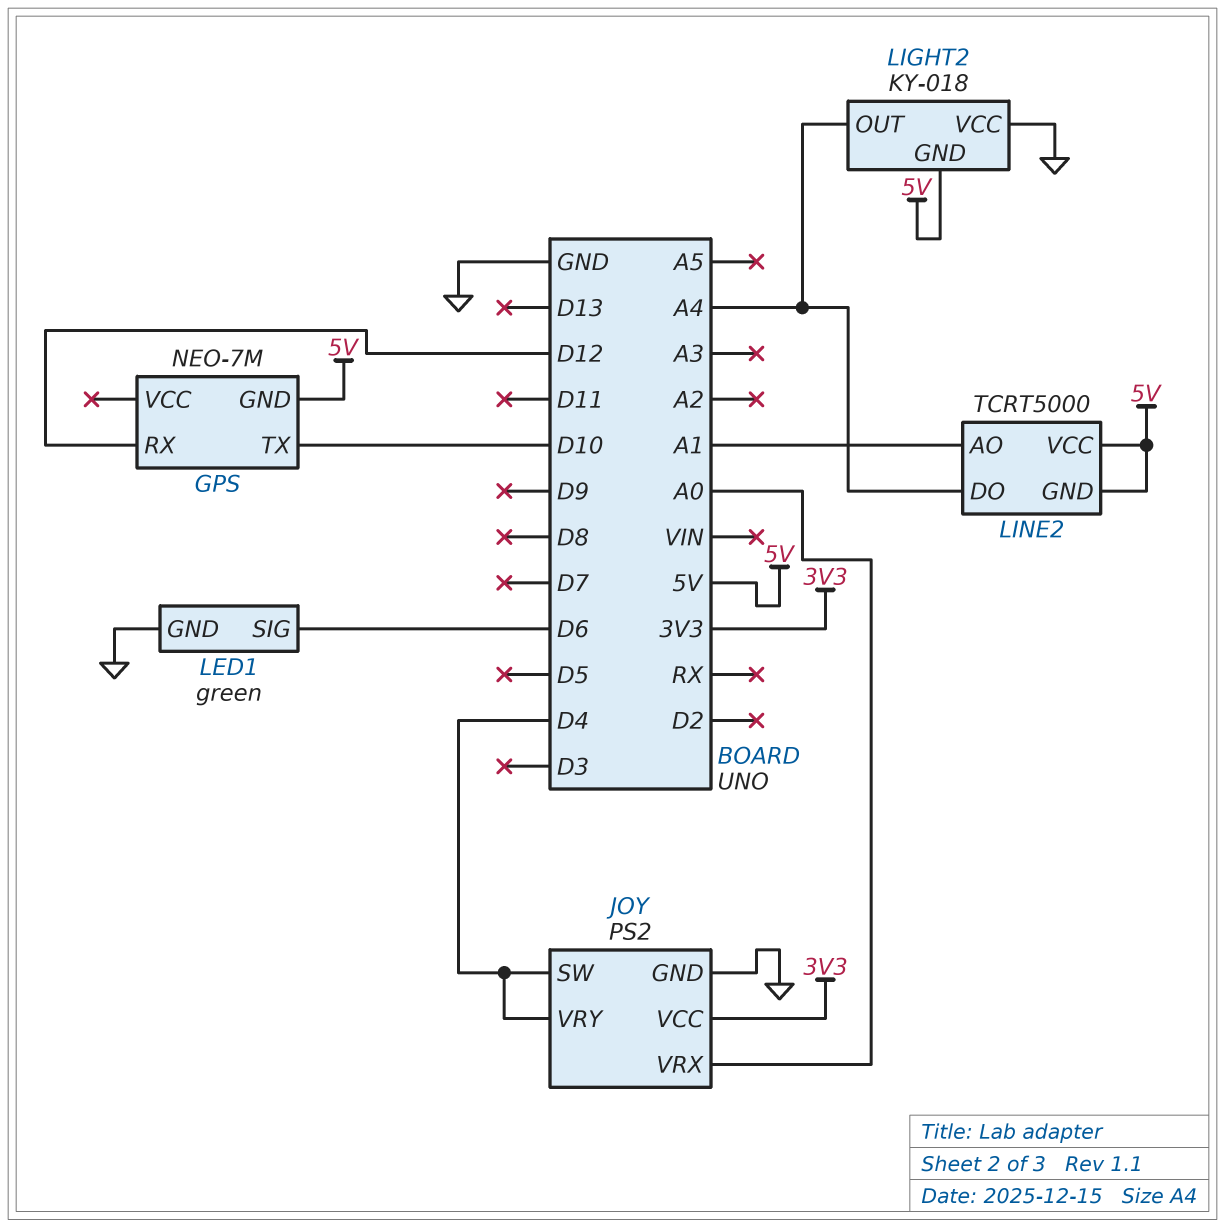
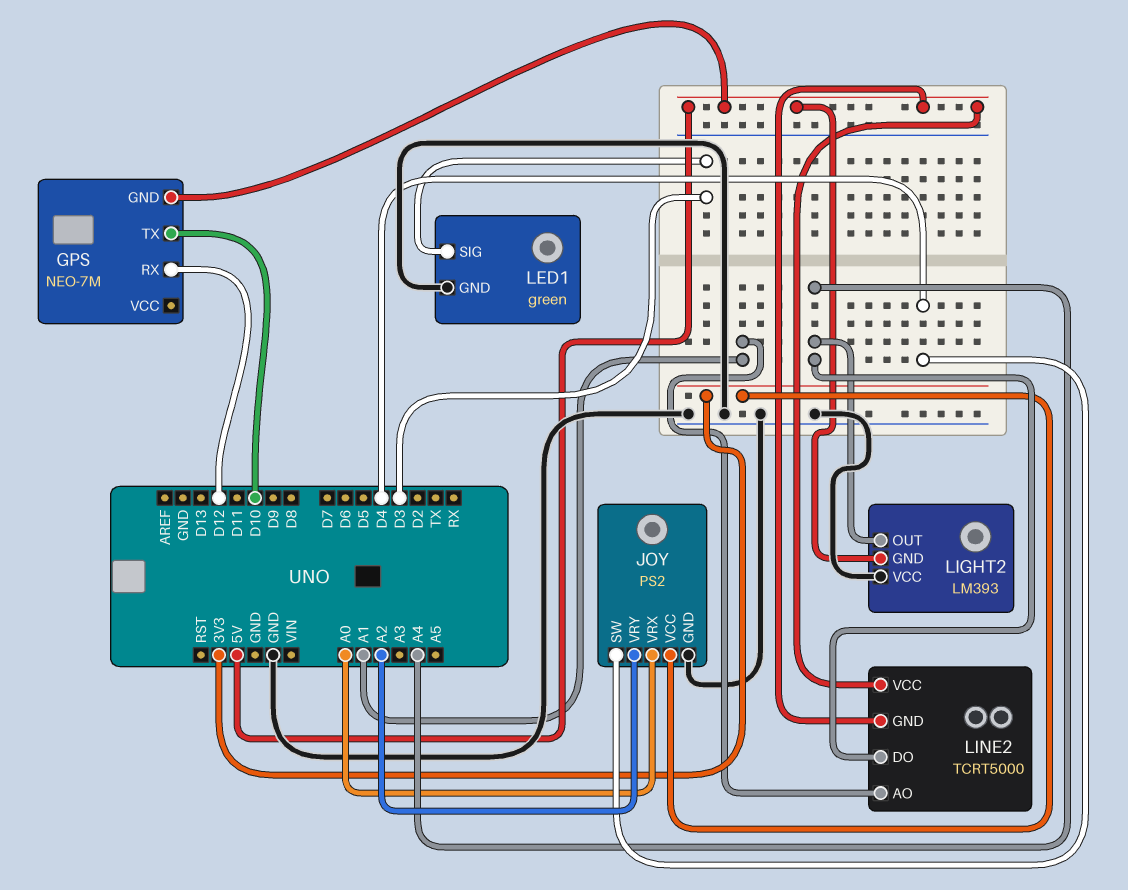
JOY pin VRY: D4 -> A2
LED1 pin SIG: D6 -> D3
LIGHT2: KY-018 -> LM393

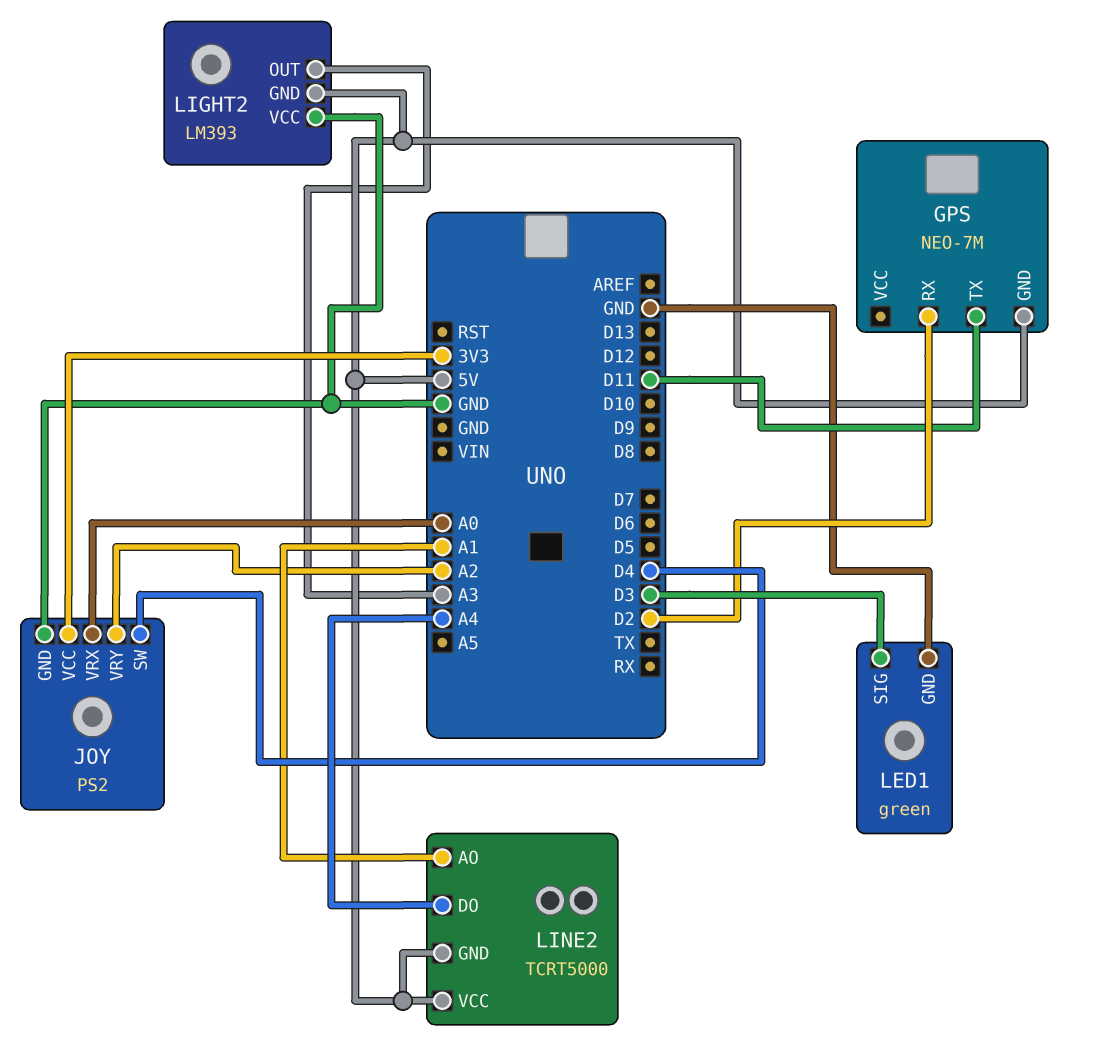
GPS pin RX: D12 -> D2
GPS pin TX: D10 -> D11
LIGHT2 pin OUT: A4 -> A3

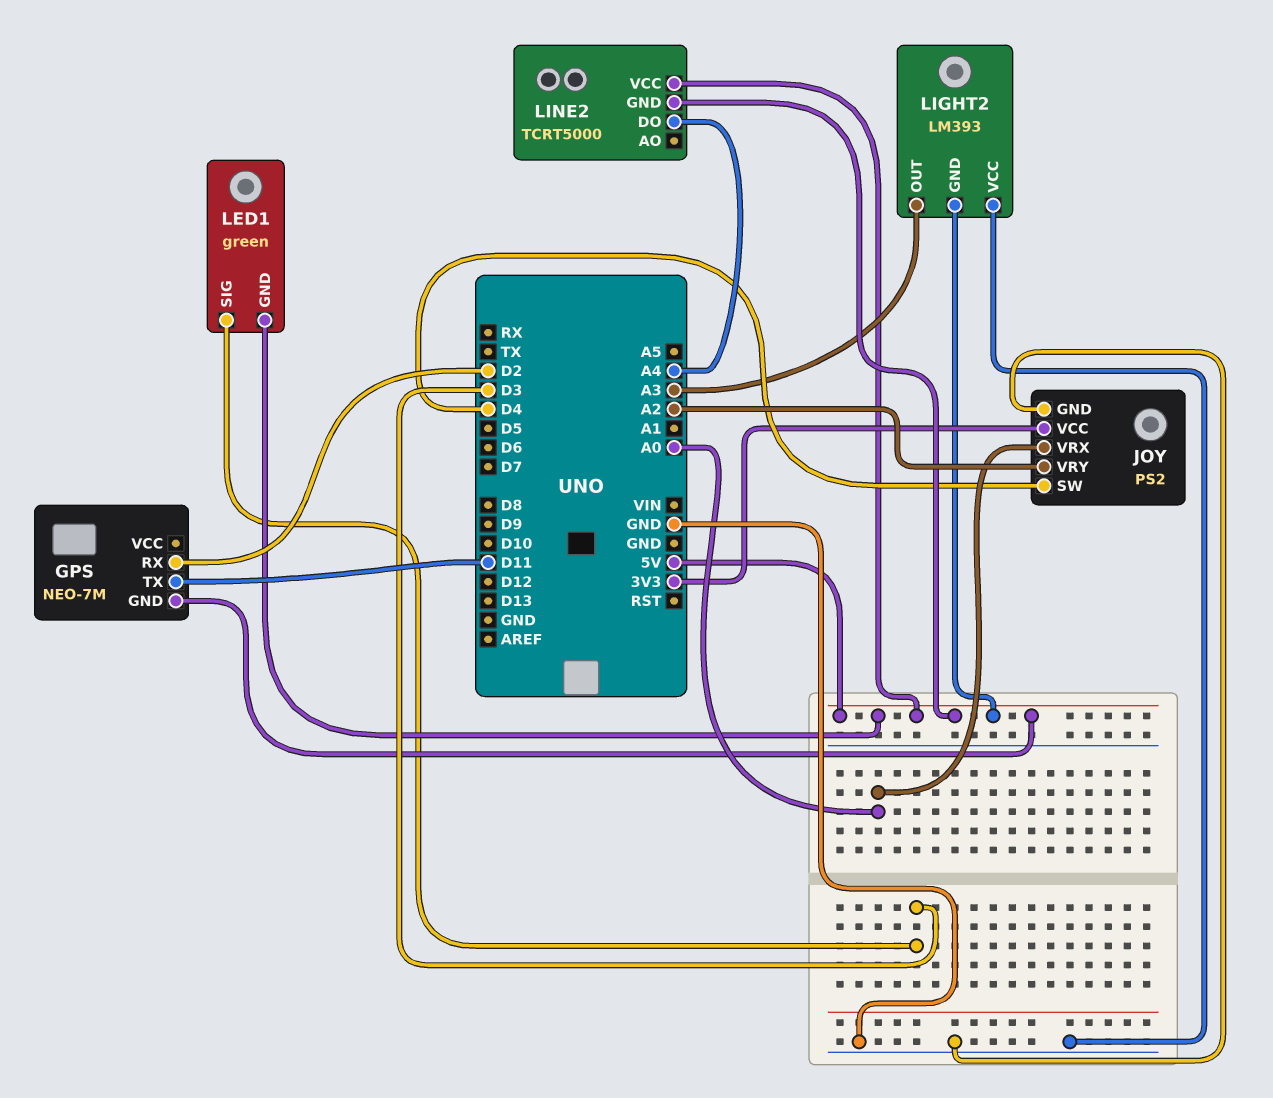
LED1 pin GND: GND -> 5V
LINE2 pin AO: A1 -> none

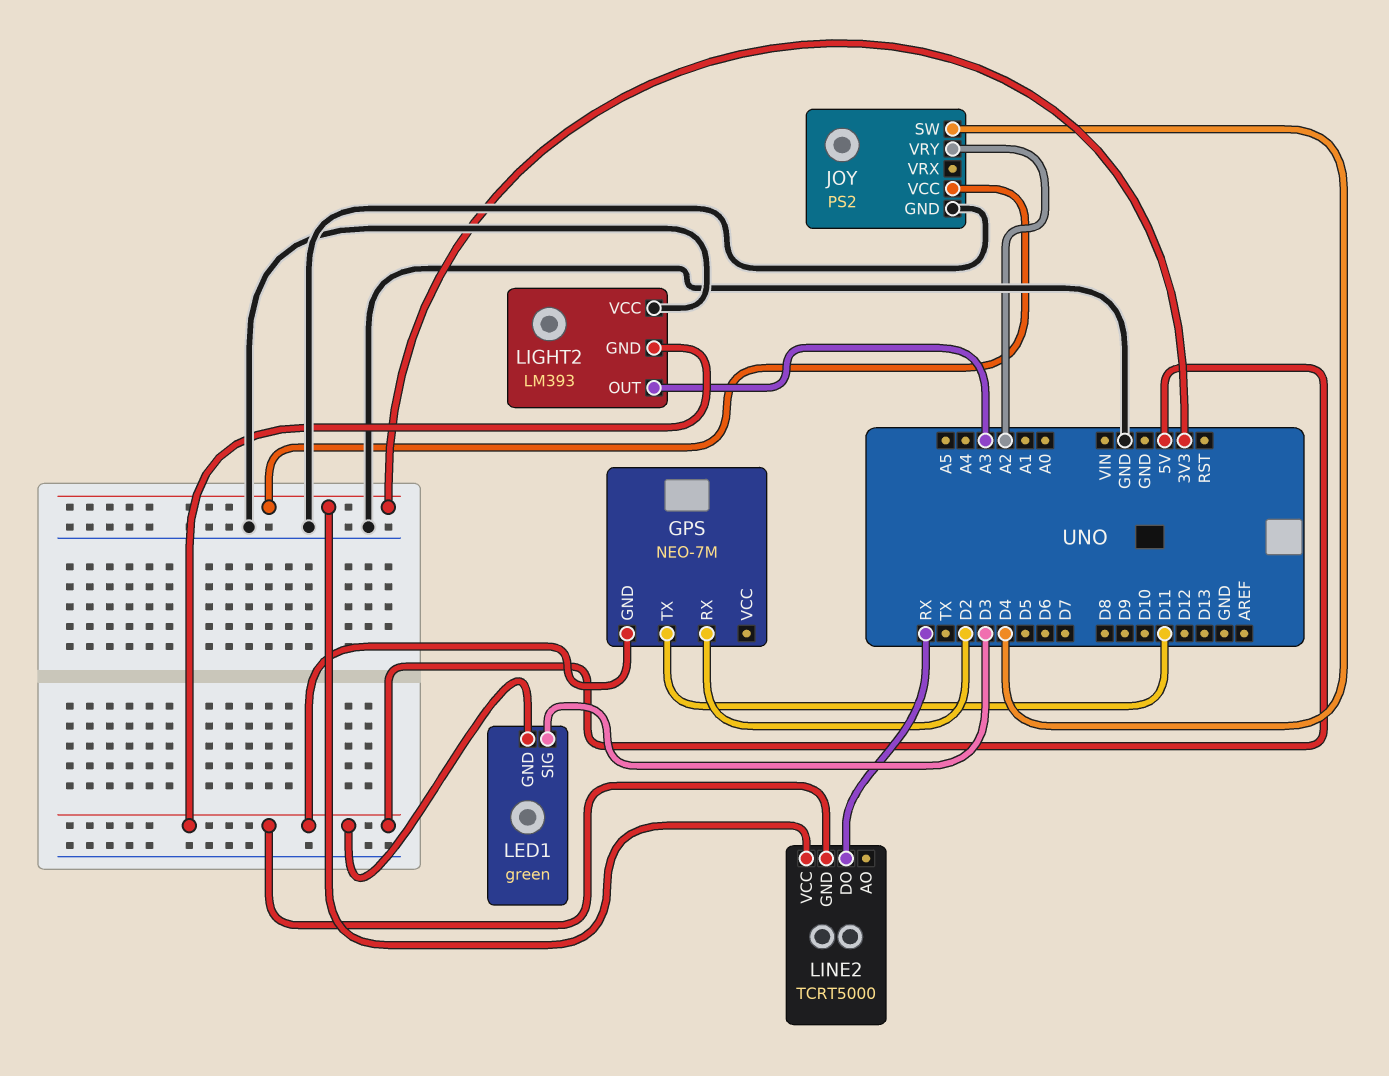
JOY pin VRX: A0 -> none
LINE2 pin DO: A4 -> RX
LINE2 pin VCC: 5V -> 3V3

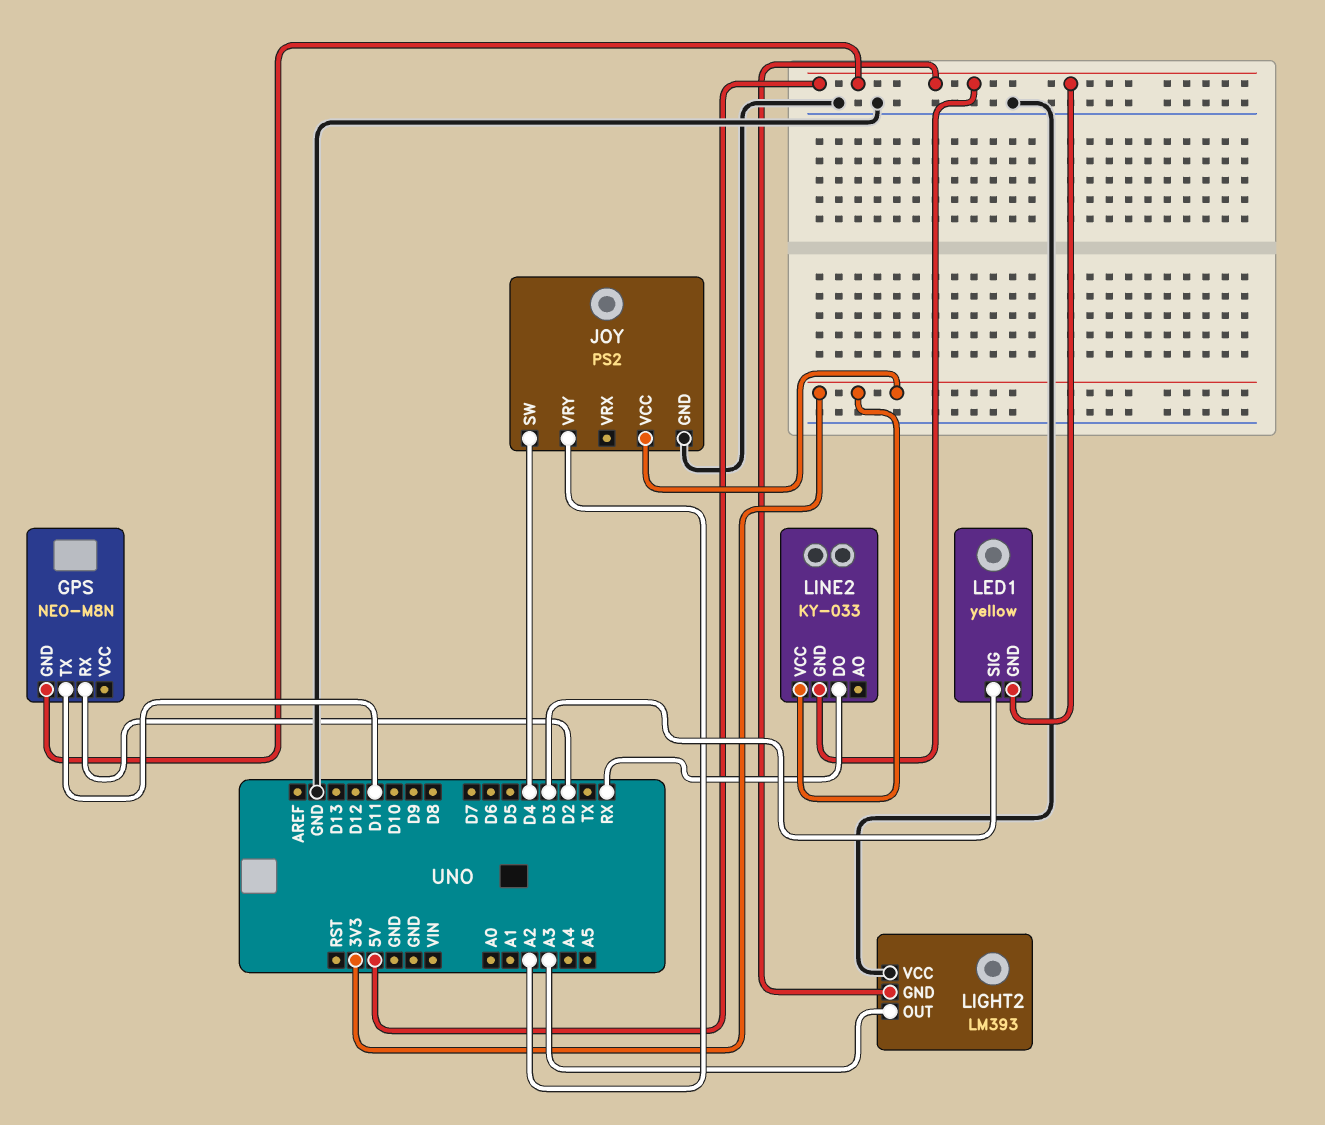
GPS: NEO-7M -> NEO-M8N
LED1: green -> yellow
LINE2: TCRT5000 -> KY-033

